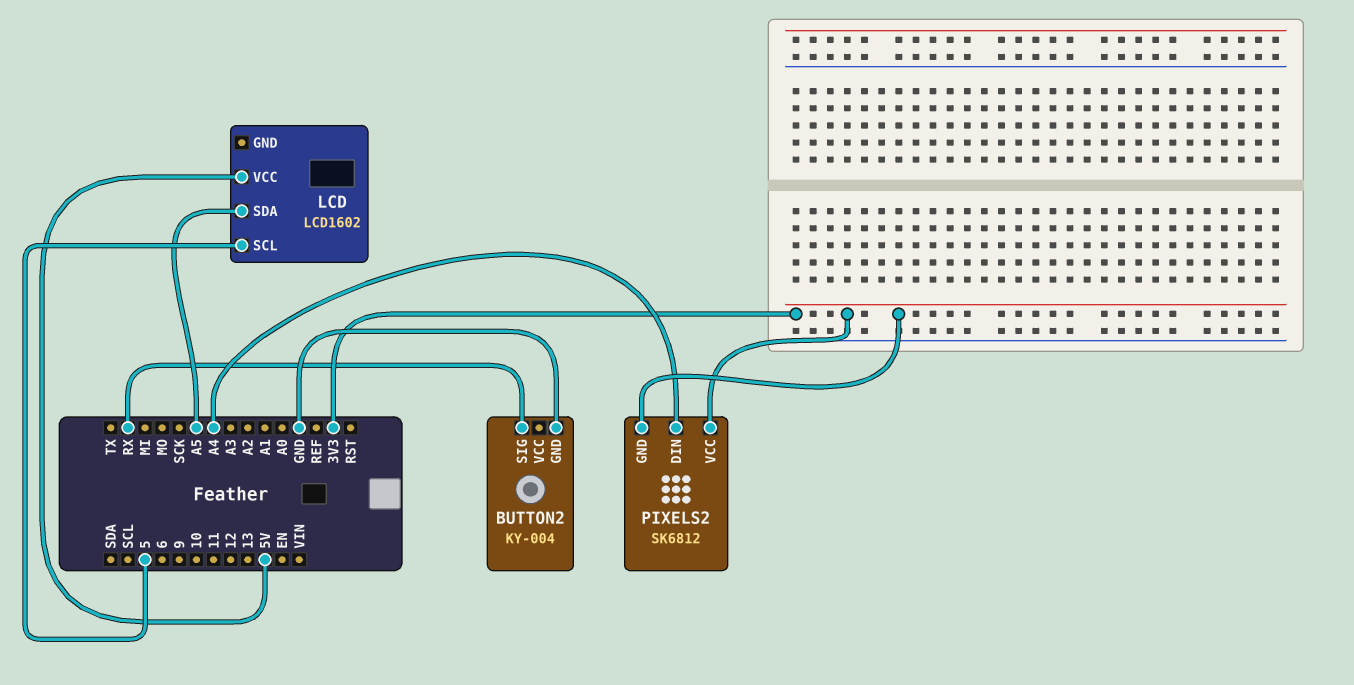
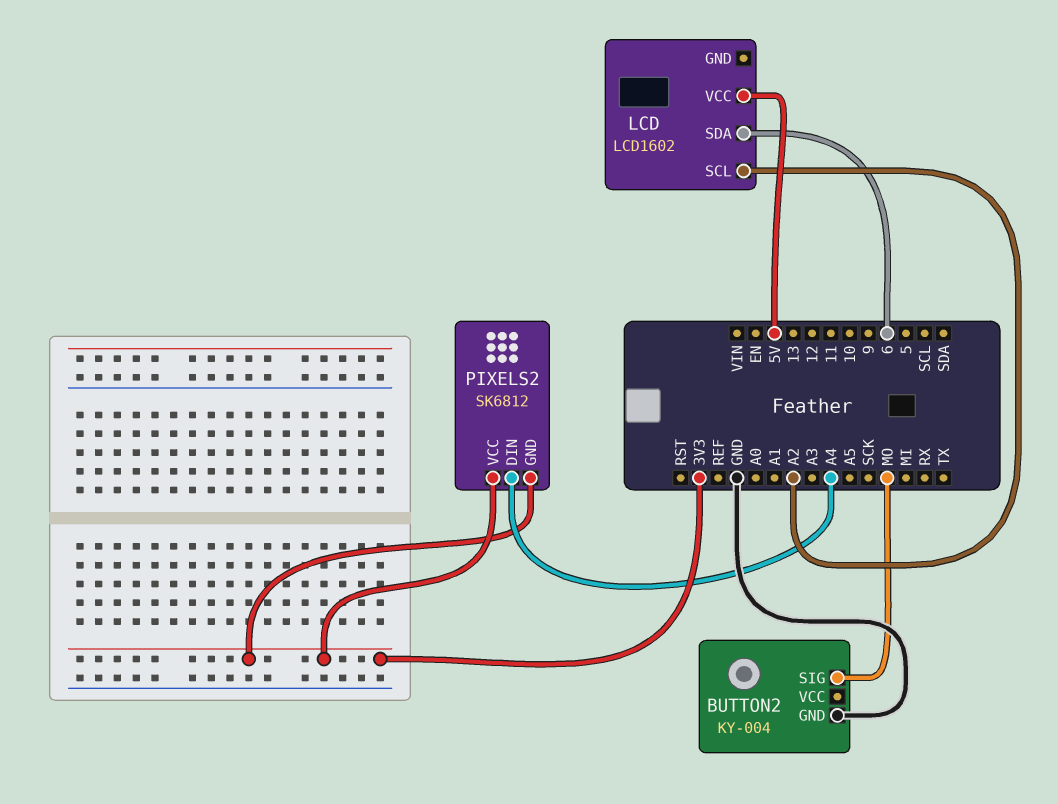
BUTTON2 pin SIG: RX -> MO
LCD pin SCL: 5 -> A2
LCD pin SDA: A5 -> 6

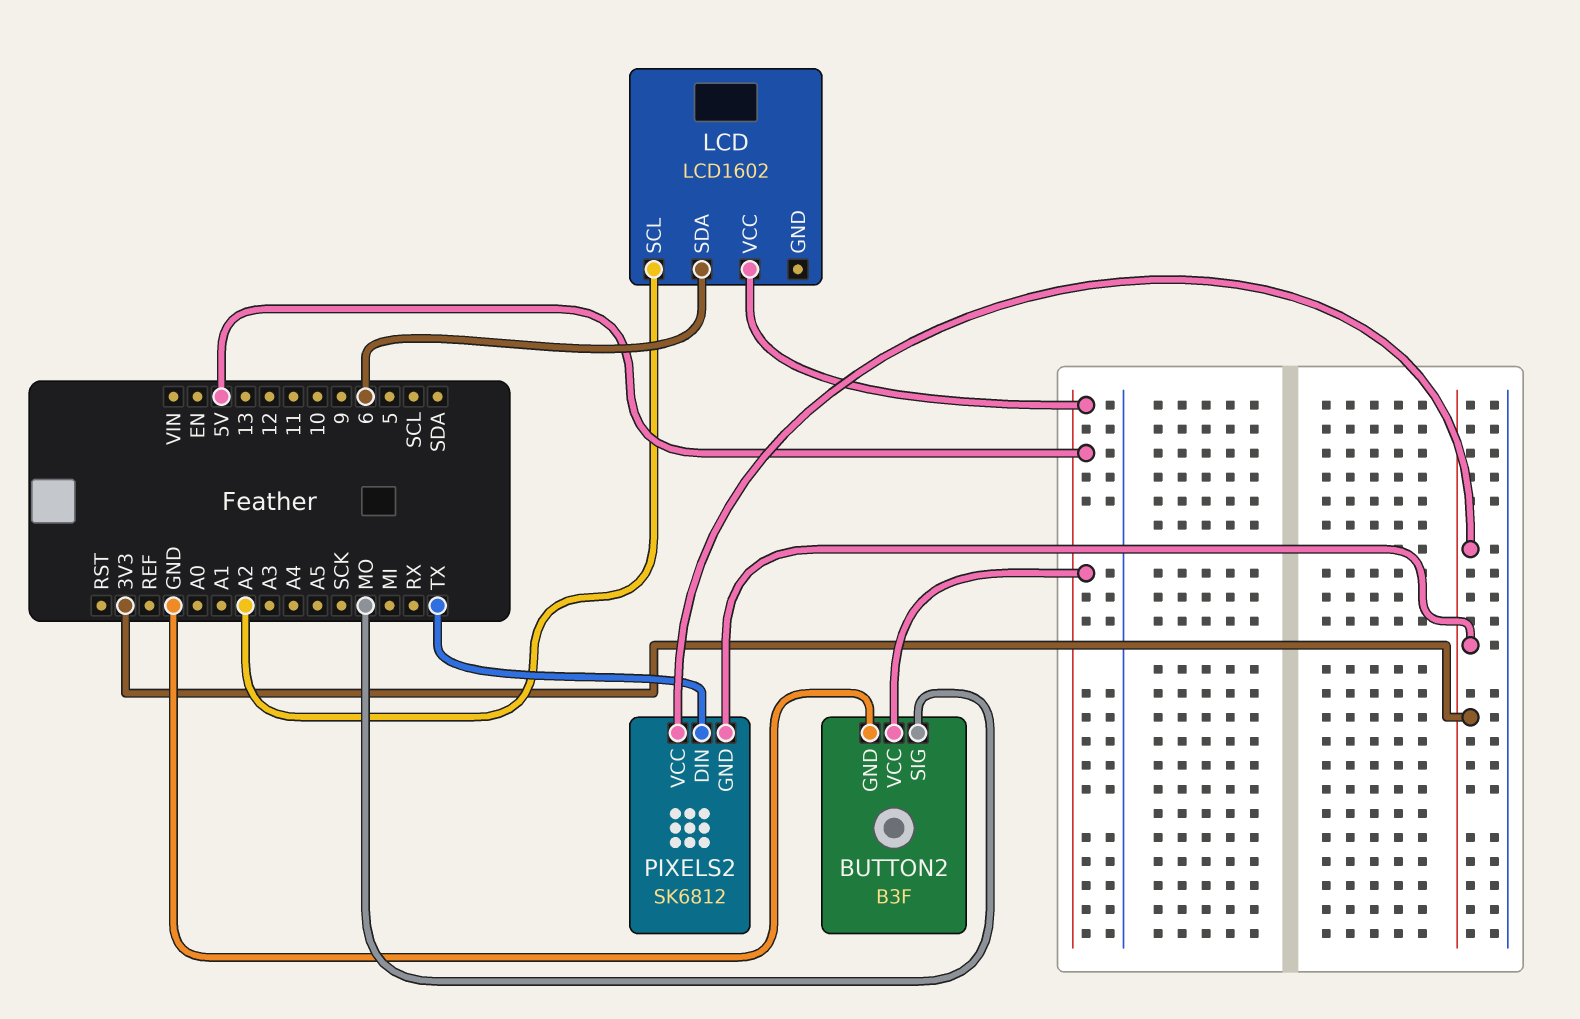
BUTTON2: KY-004 -> B3F
BUTTON2 pin VCC: none -> 5V
PIXELS2 pin DIN: A4 -> TX

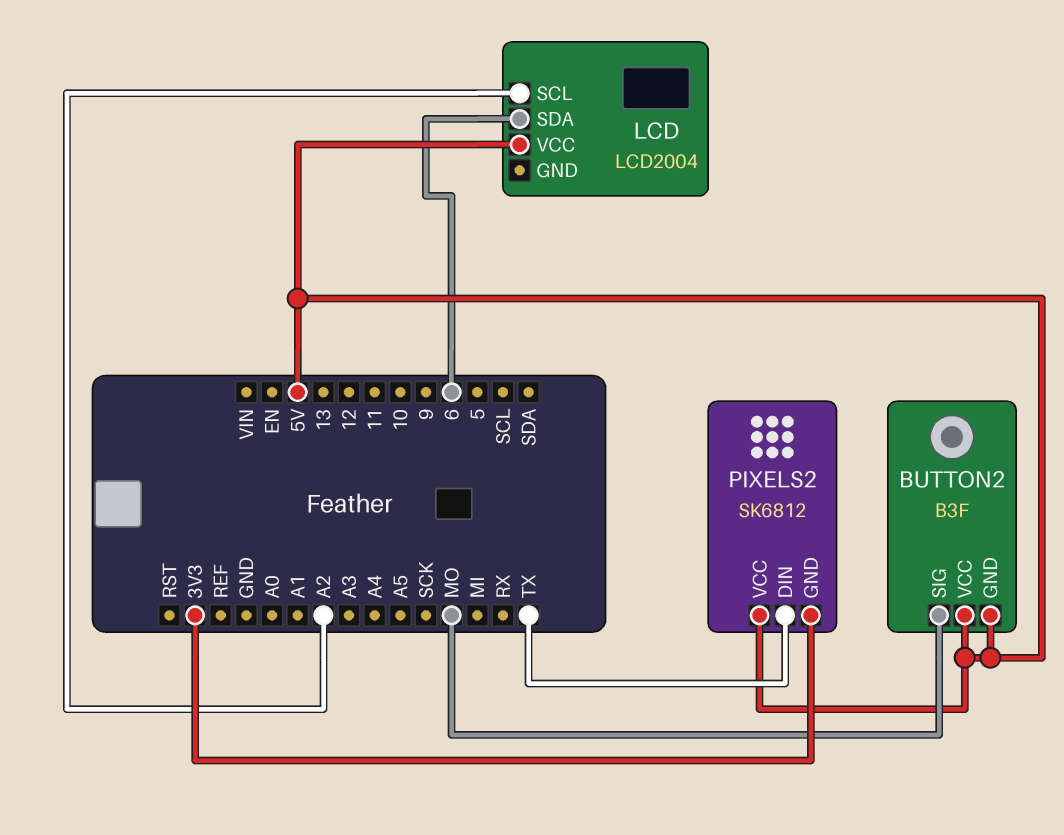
BUTTON2 pin GND: GND -> 5V
LCD: LCD1602 -> LCD2004
PIXELS2 pin VCC: 3V3 -> 5V

